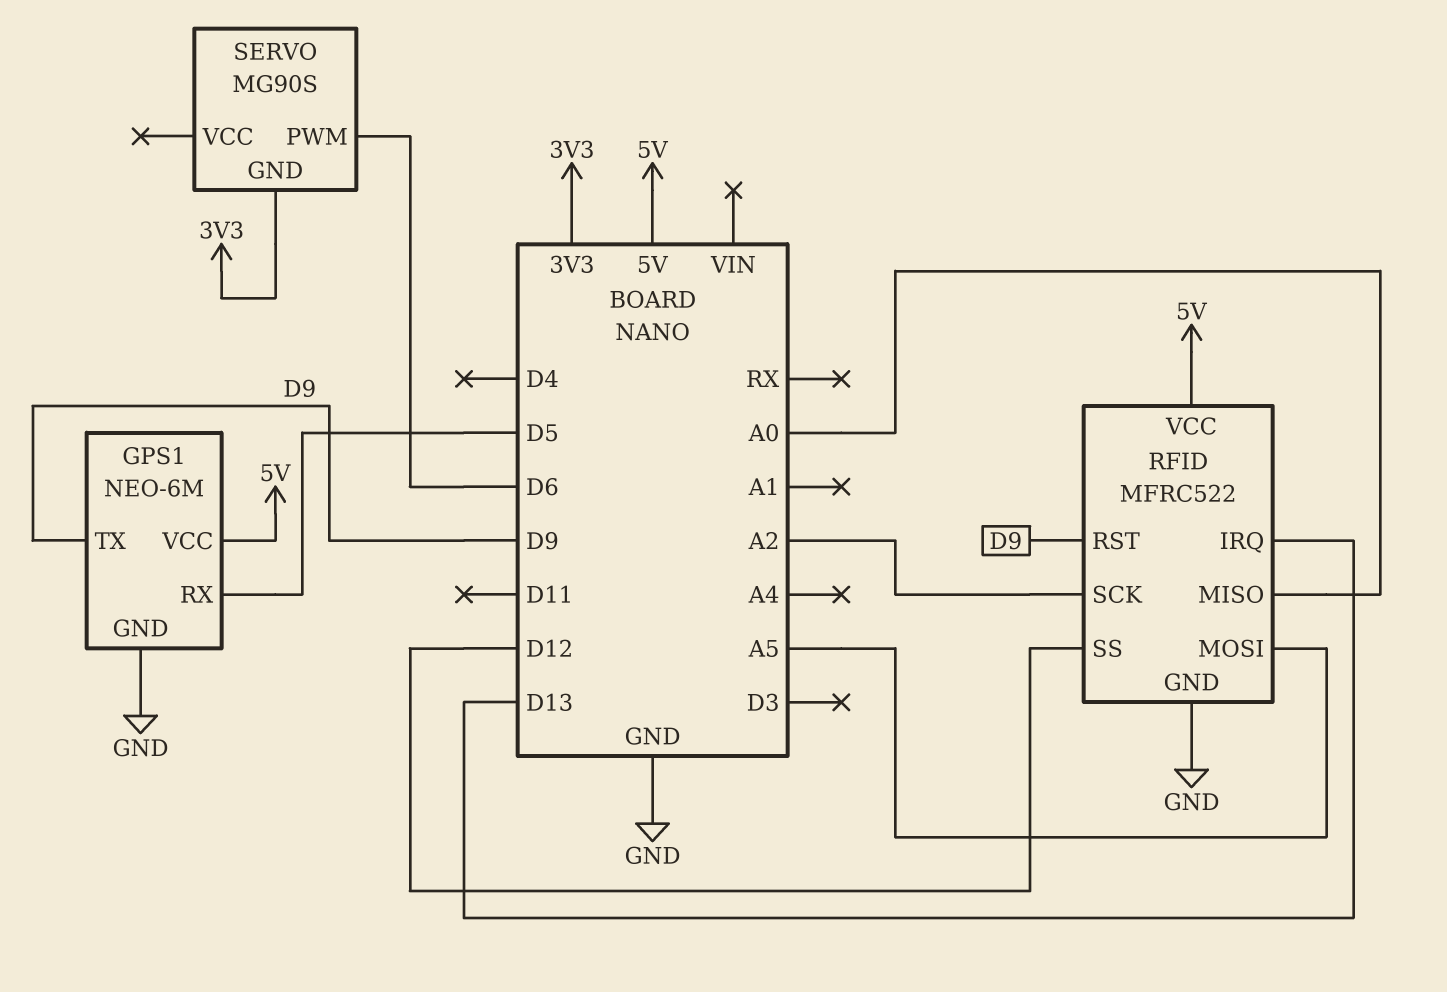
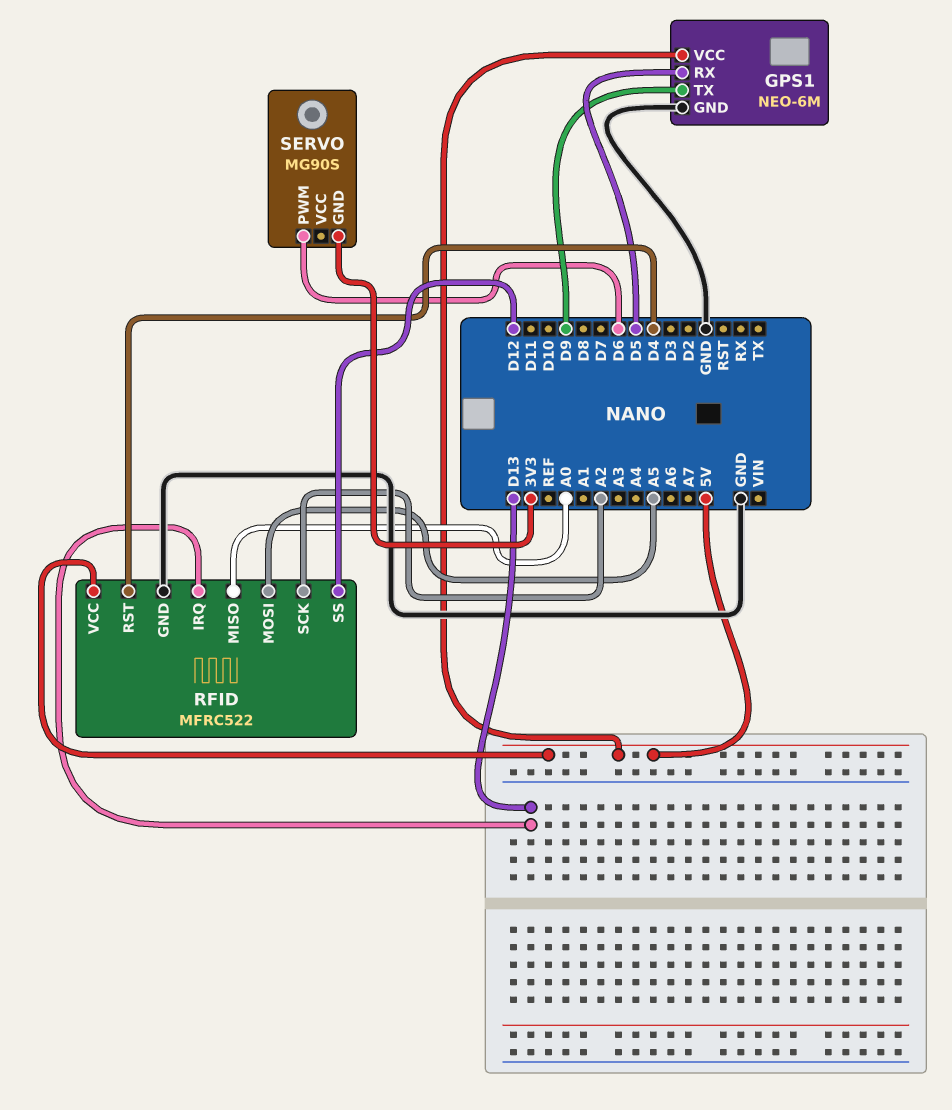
RFID pin RST: D9 -> D4

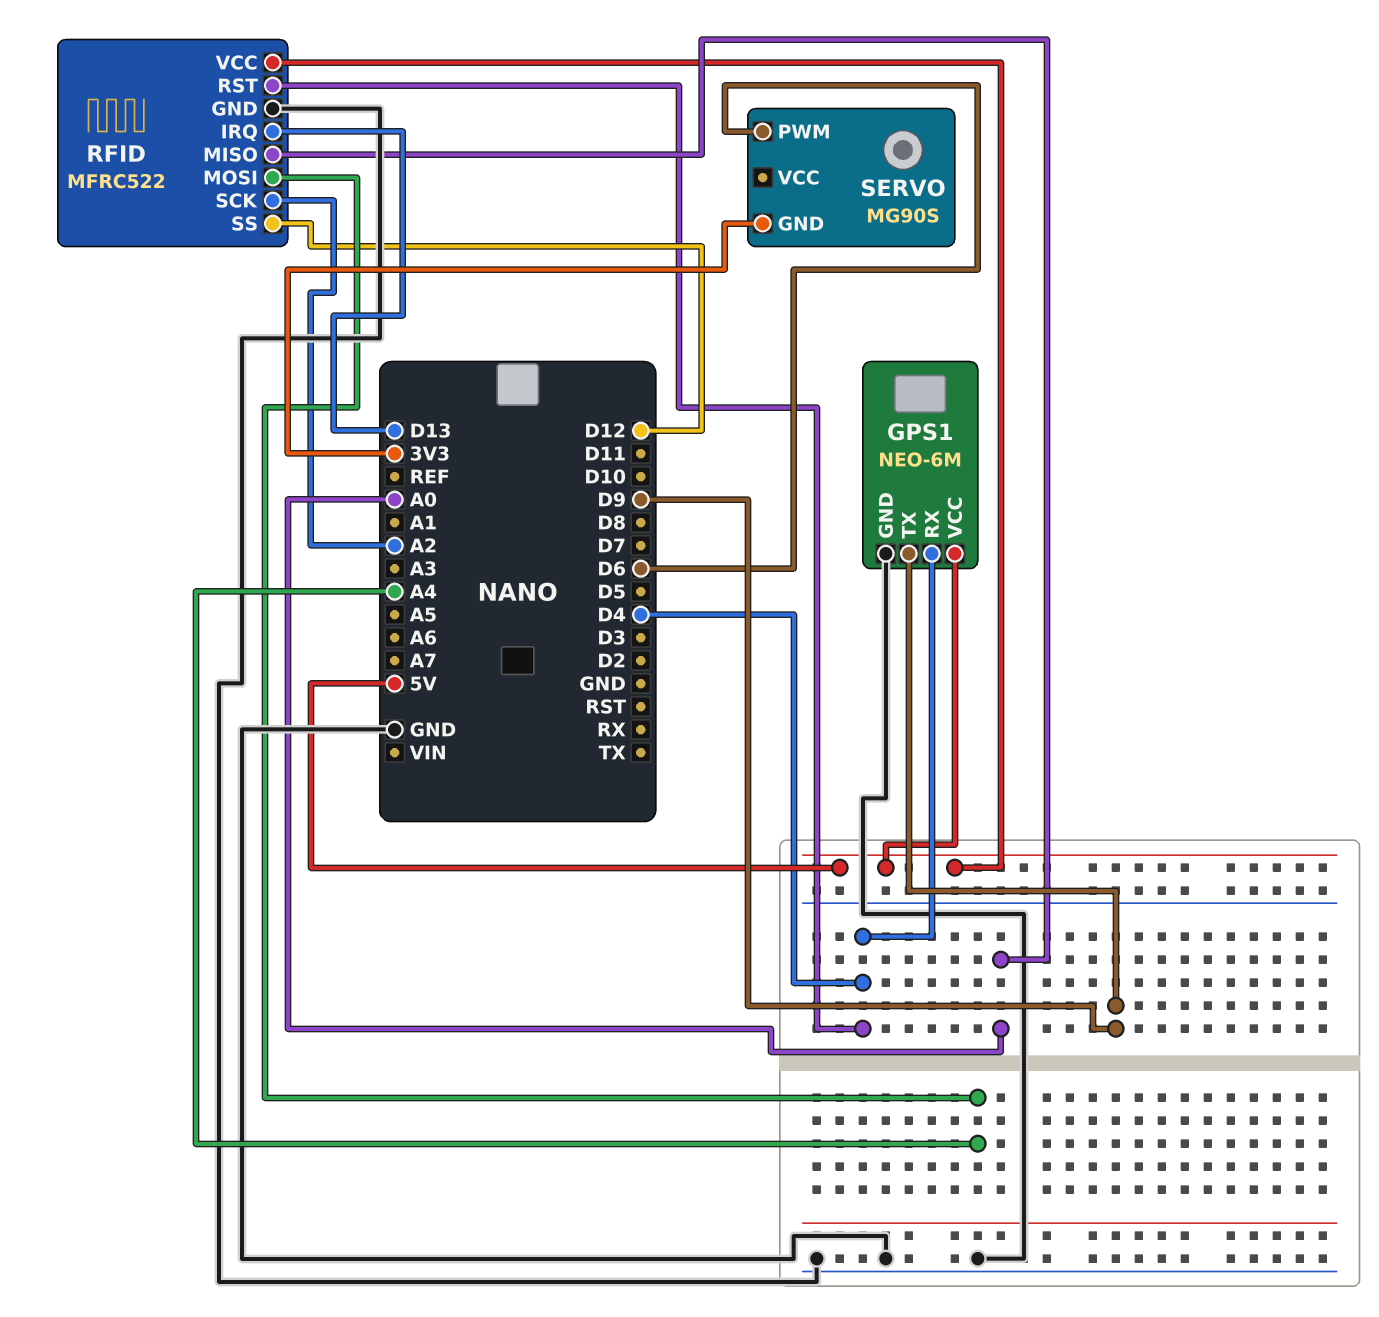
GPS1 pin RX: D5 -> D4
RFID pin MOSI: A5 -> A4

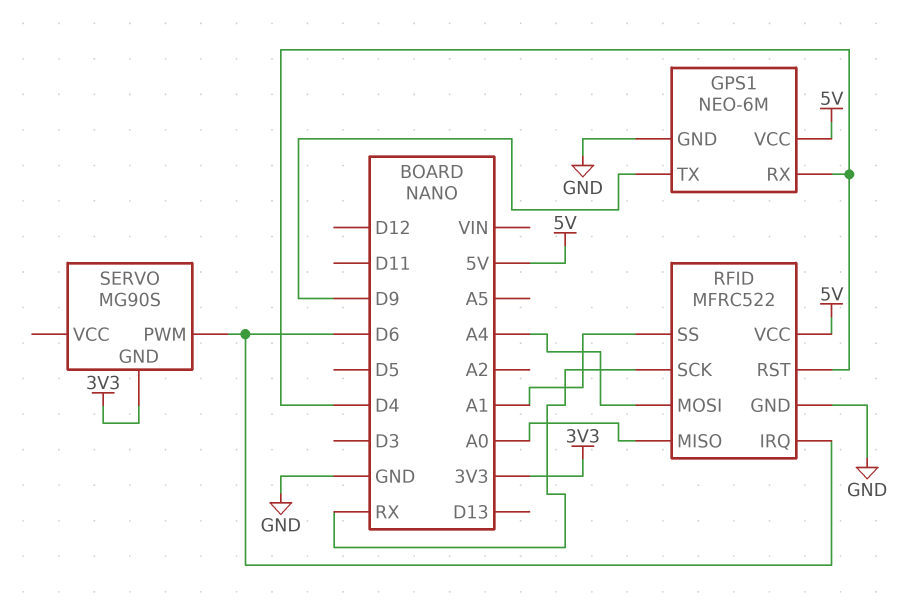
RFID pin IRQ: D13 -> D6
RFID pin SCK: A2 -> RX
RFID pin SS: D12 -> A1

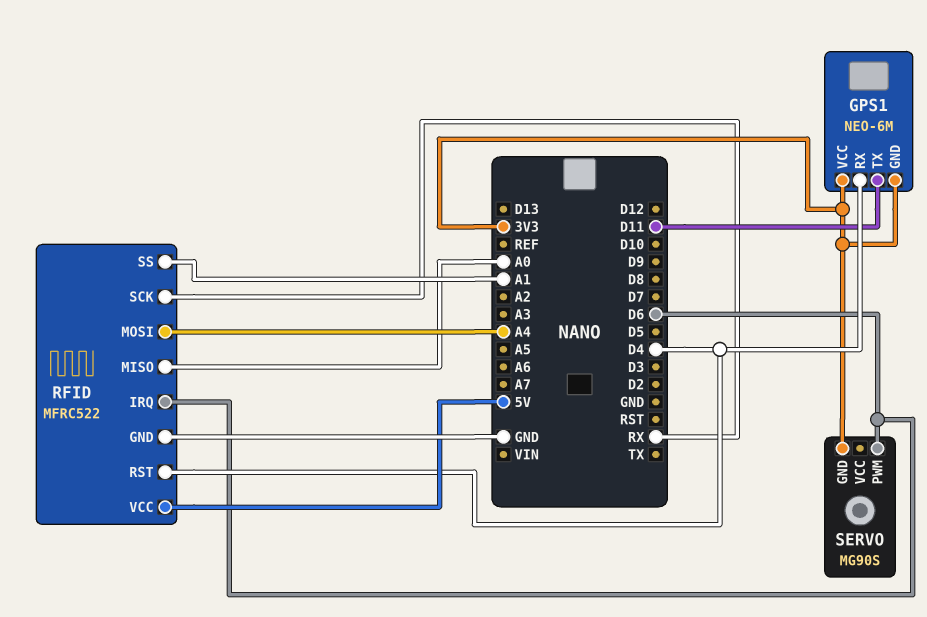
GPS1 pin GND: GND -> 3V3
GPS1 pin TX: D9 -> D11
GPS1 pin VCC: 5V -> 3V3

